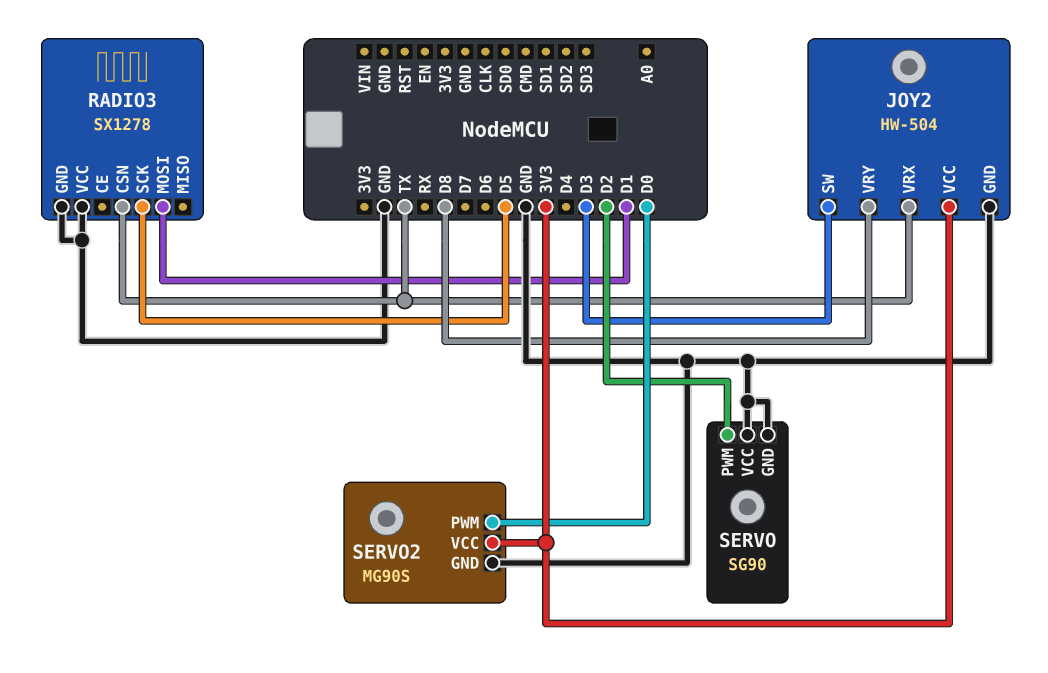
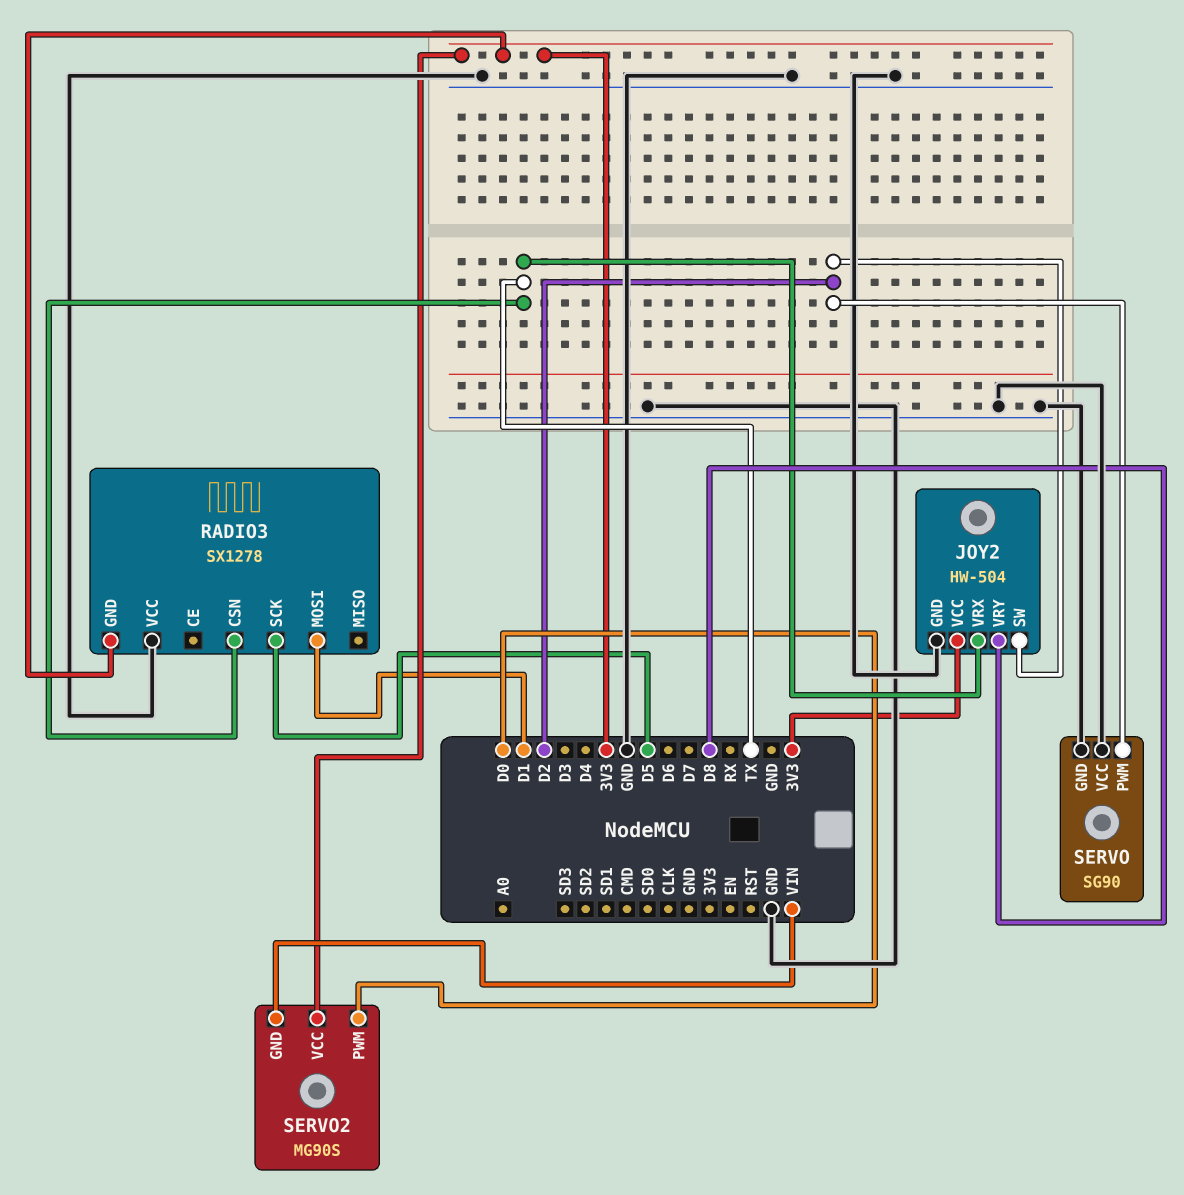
JOY2 pin SW: D3 -> D2
RADIO3 pin GND: GND -> 3V3
SERVO2 pin GND: GND -> VIN

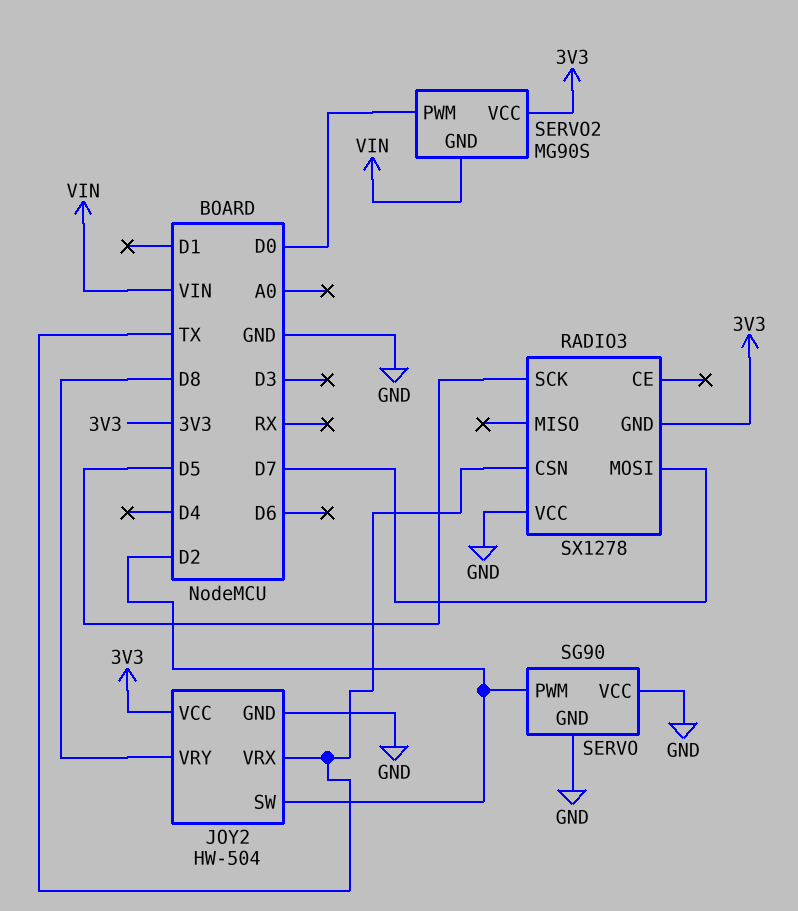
RADIO3 pin MOSI: D1 -> D7

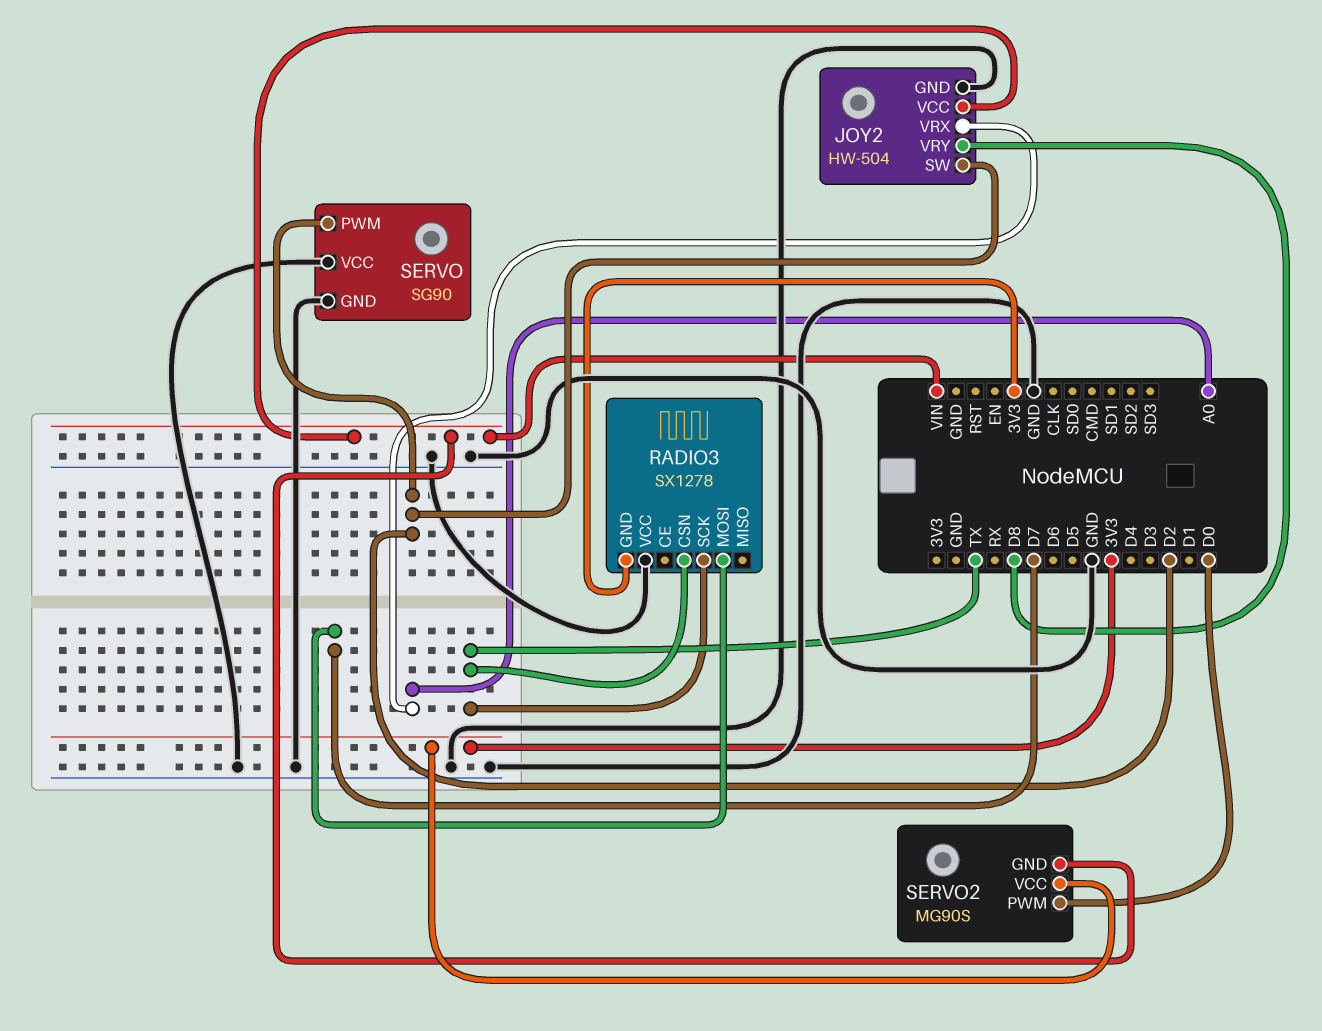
JOY2 pin VCC: 3V3 -> VIN
JOY2 pin VRX: TX -> A0
RADIO3 pin SCK: D5 -> TX

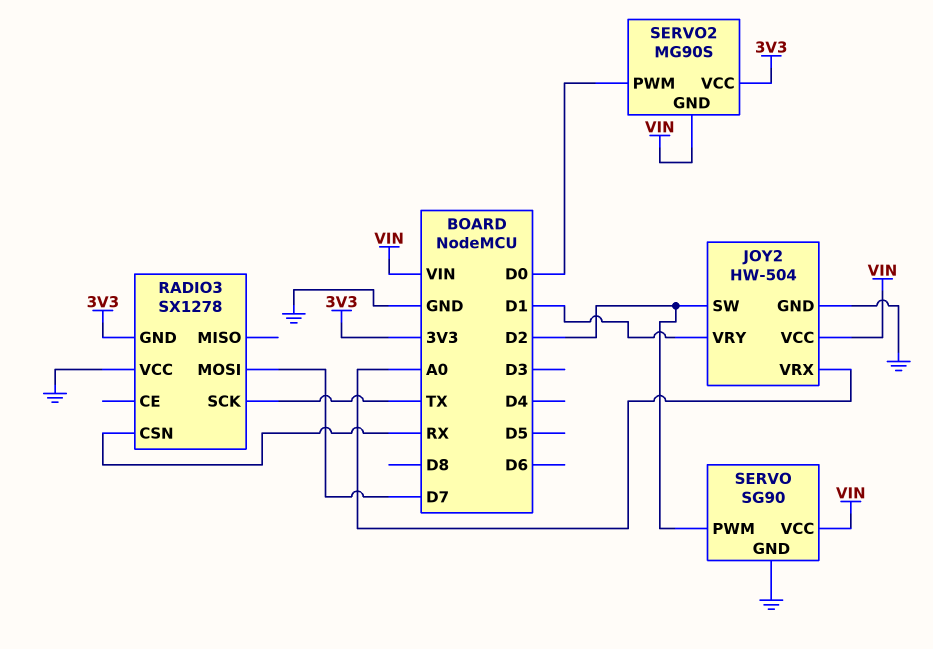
JOY2 pin VRY: D8 -> D1
RADIO3 pin CSN: TX -> RX
SERVO pin VCC: GND -> VIN

